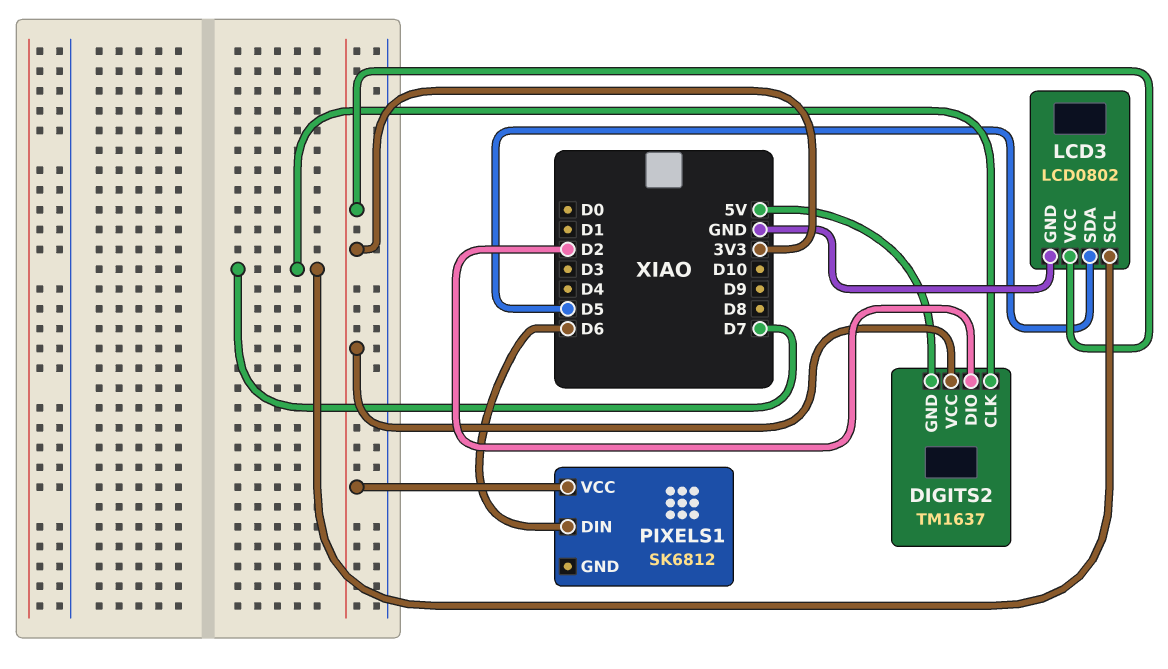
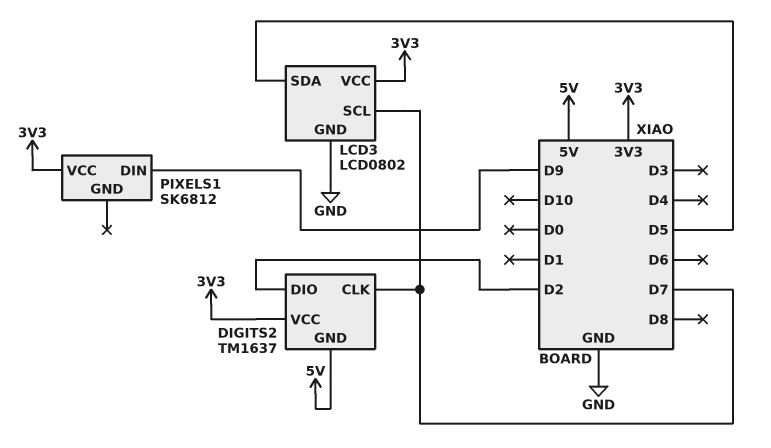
PIXELS1 pin DIN: D6 -> D9

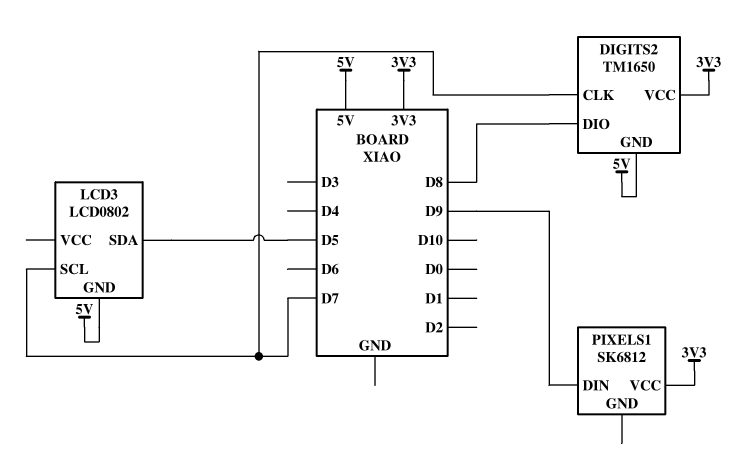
DIGITS2: TM1637 -> TM1650
DIGITS2 pin DIO: D2 -> D8
LCD3 pin GND: GND -> 5V
LCD3 pin VCC: 3V3 -> none

